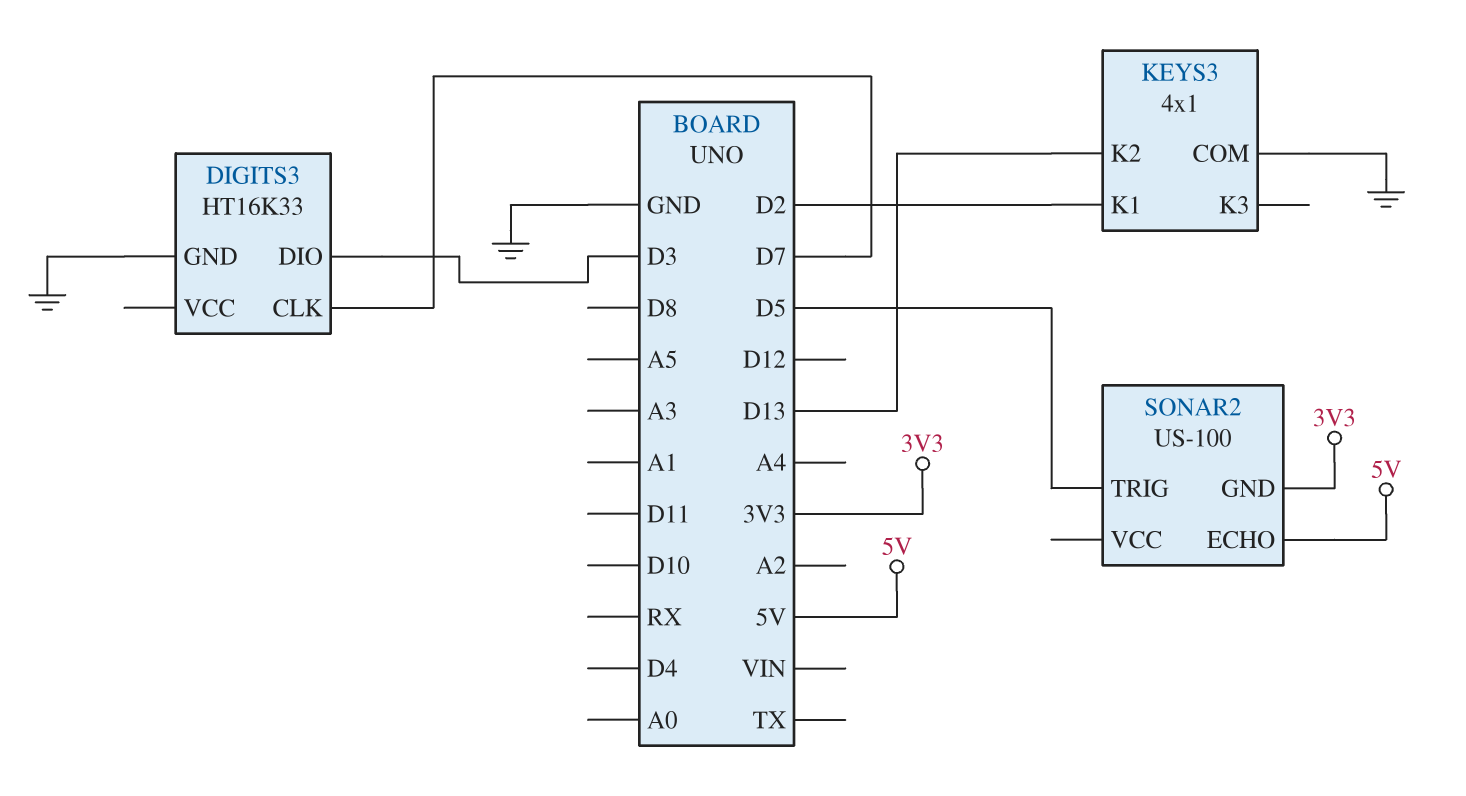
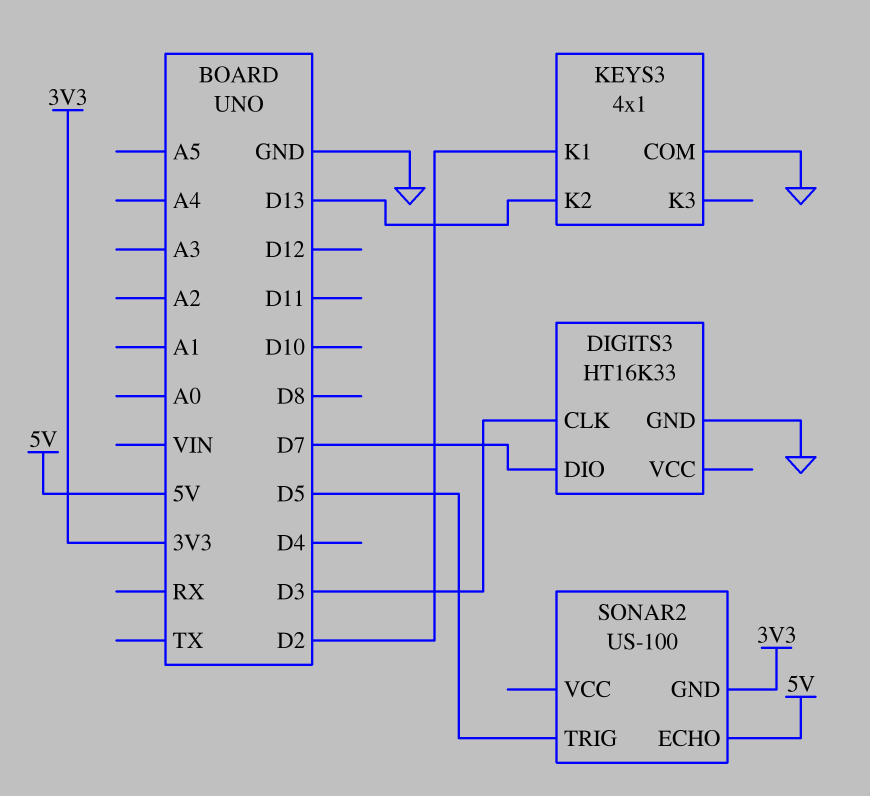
DIGITS3 pin CLK: D7 -> D3
DIGITS3 pin DIO: D3 -> D7

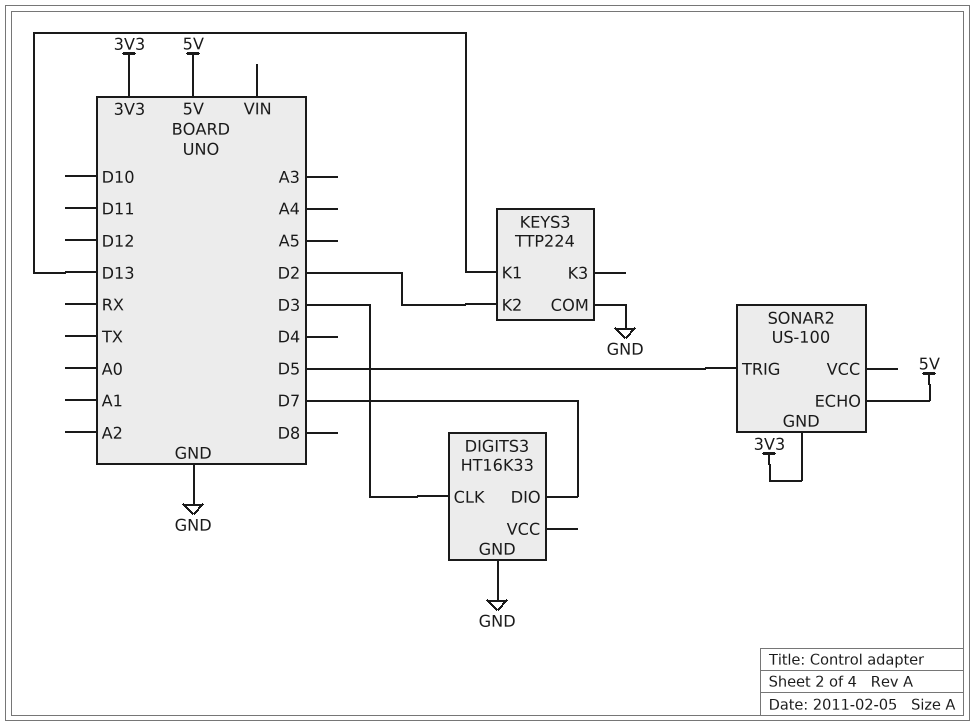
KEYS3: 4x1 -> TTP224
KEYS3 pin K1: D2 -> D13
KEYS3 pin K2: D13 -> D2

